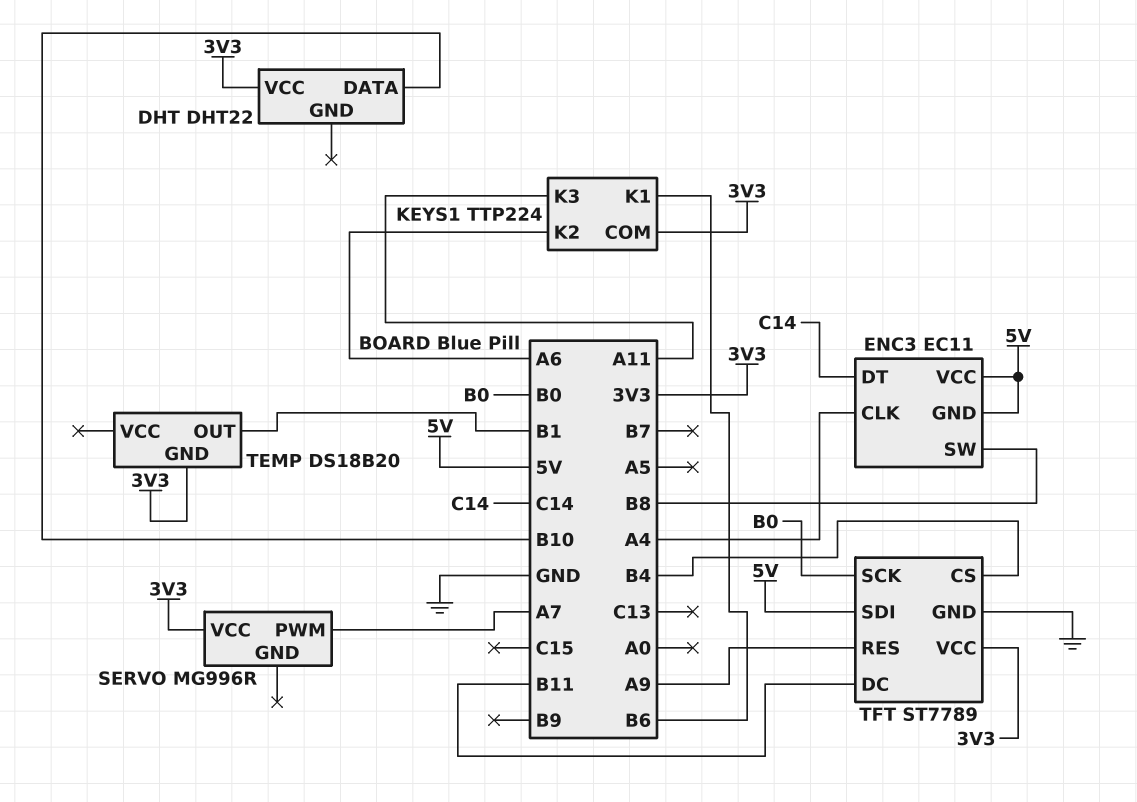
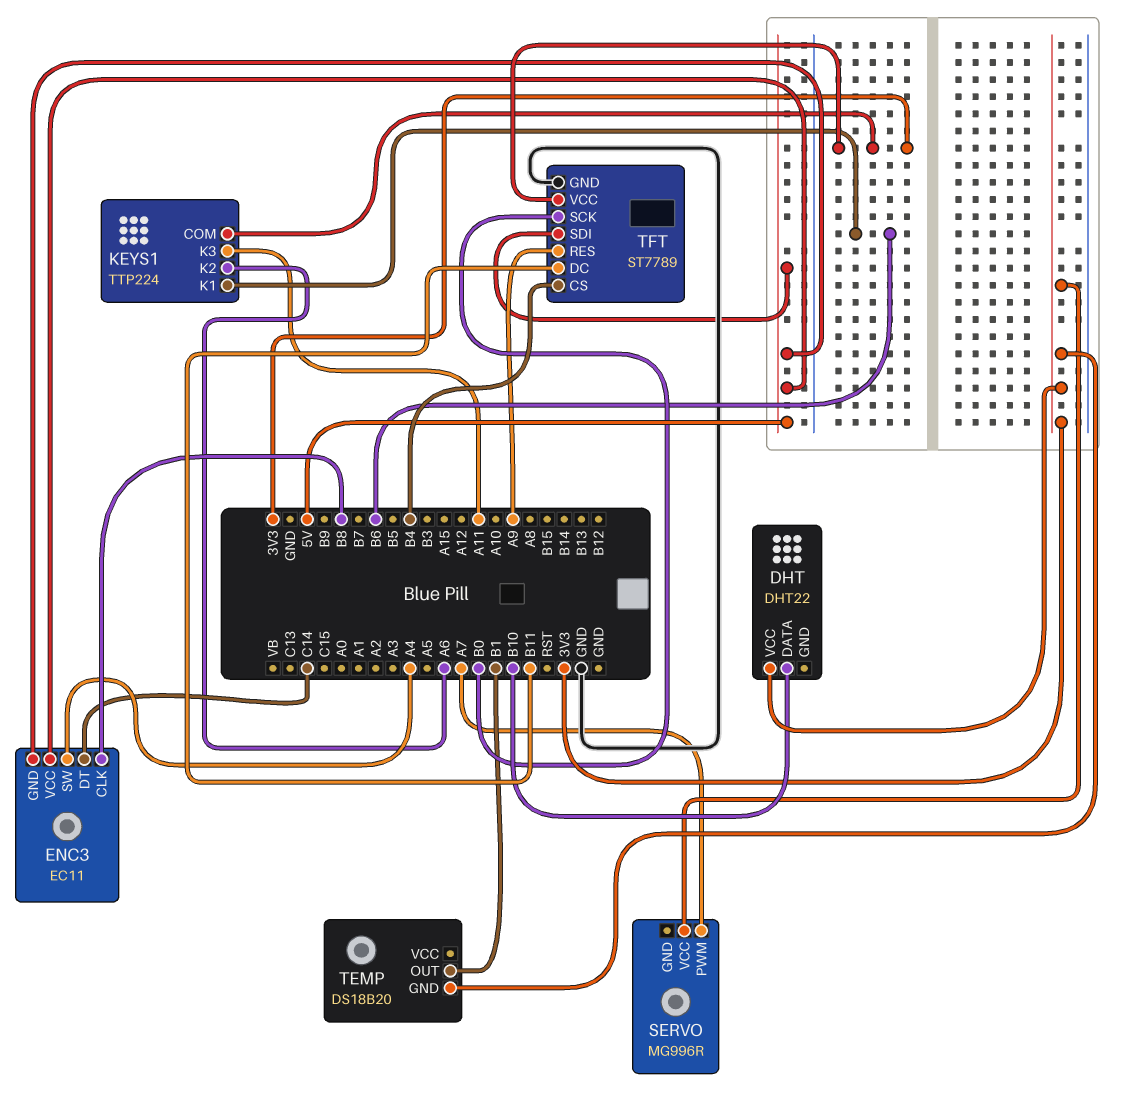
ENC3 pin CLK: A4 -> B8
ENC3 pin SW: B8 -> A4

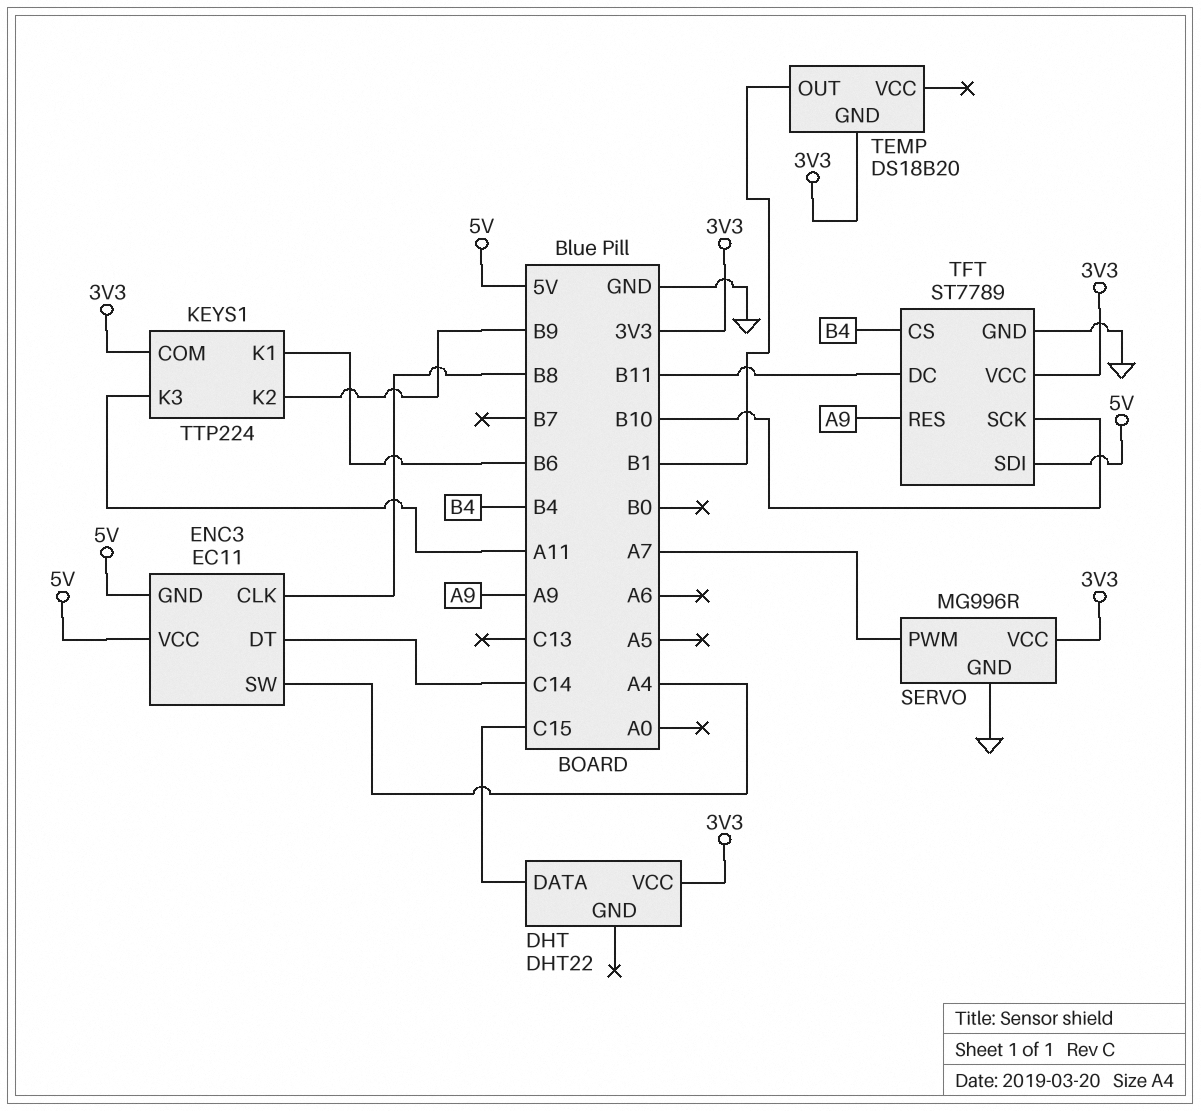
DHT pin DATA: B10 -> C15
KEYS1 pin K2: A6 -> B9
SERVO pin GND: none -> GND
TFT pin SCK: B0 -> B10

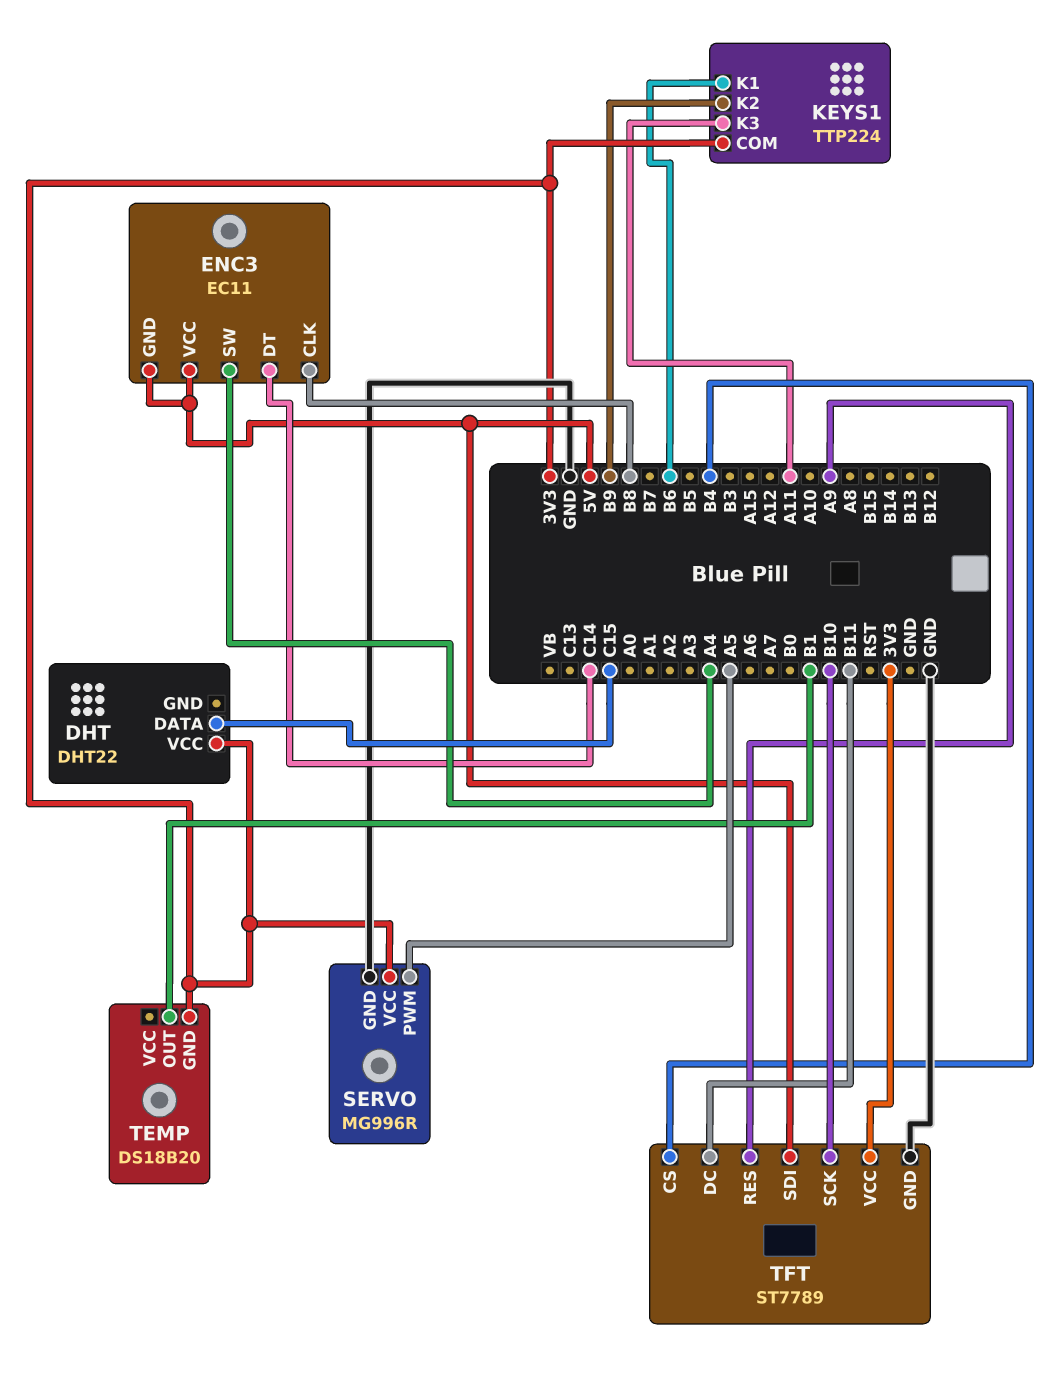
SERVO pin PWM: A7 -> A5

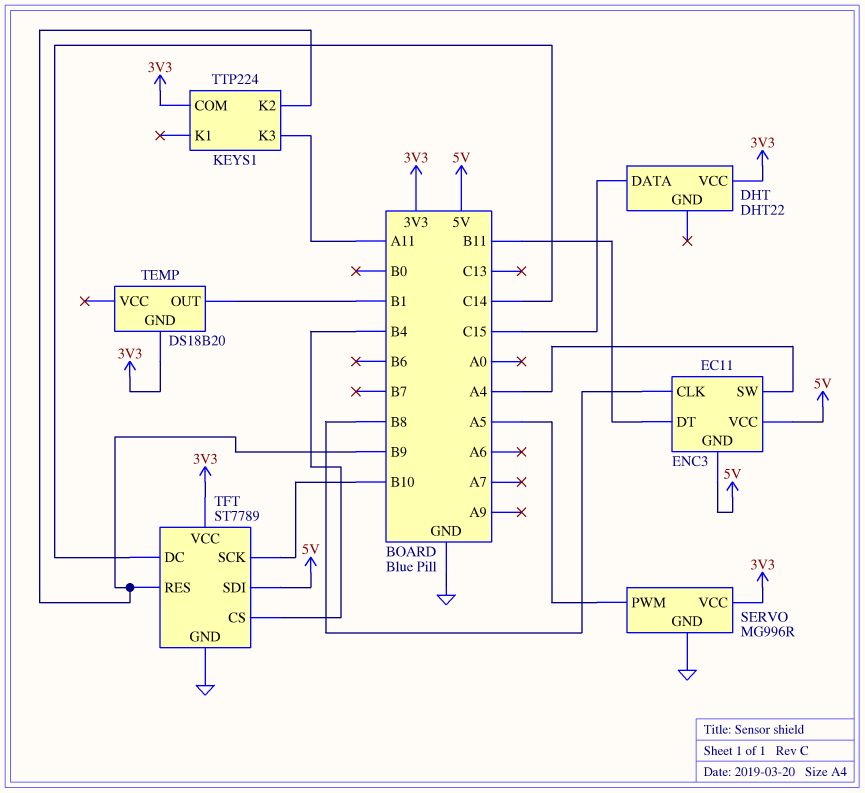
ENC3 pin DT: C14 -> B11
KEYS1 pin K1: B6 -> none
TFT pin DC: B11 -> C14
TFT pin RES: A9 -> B9

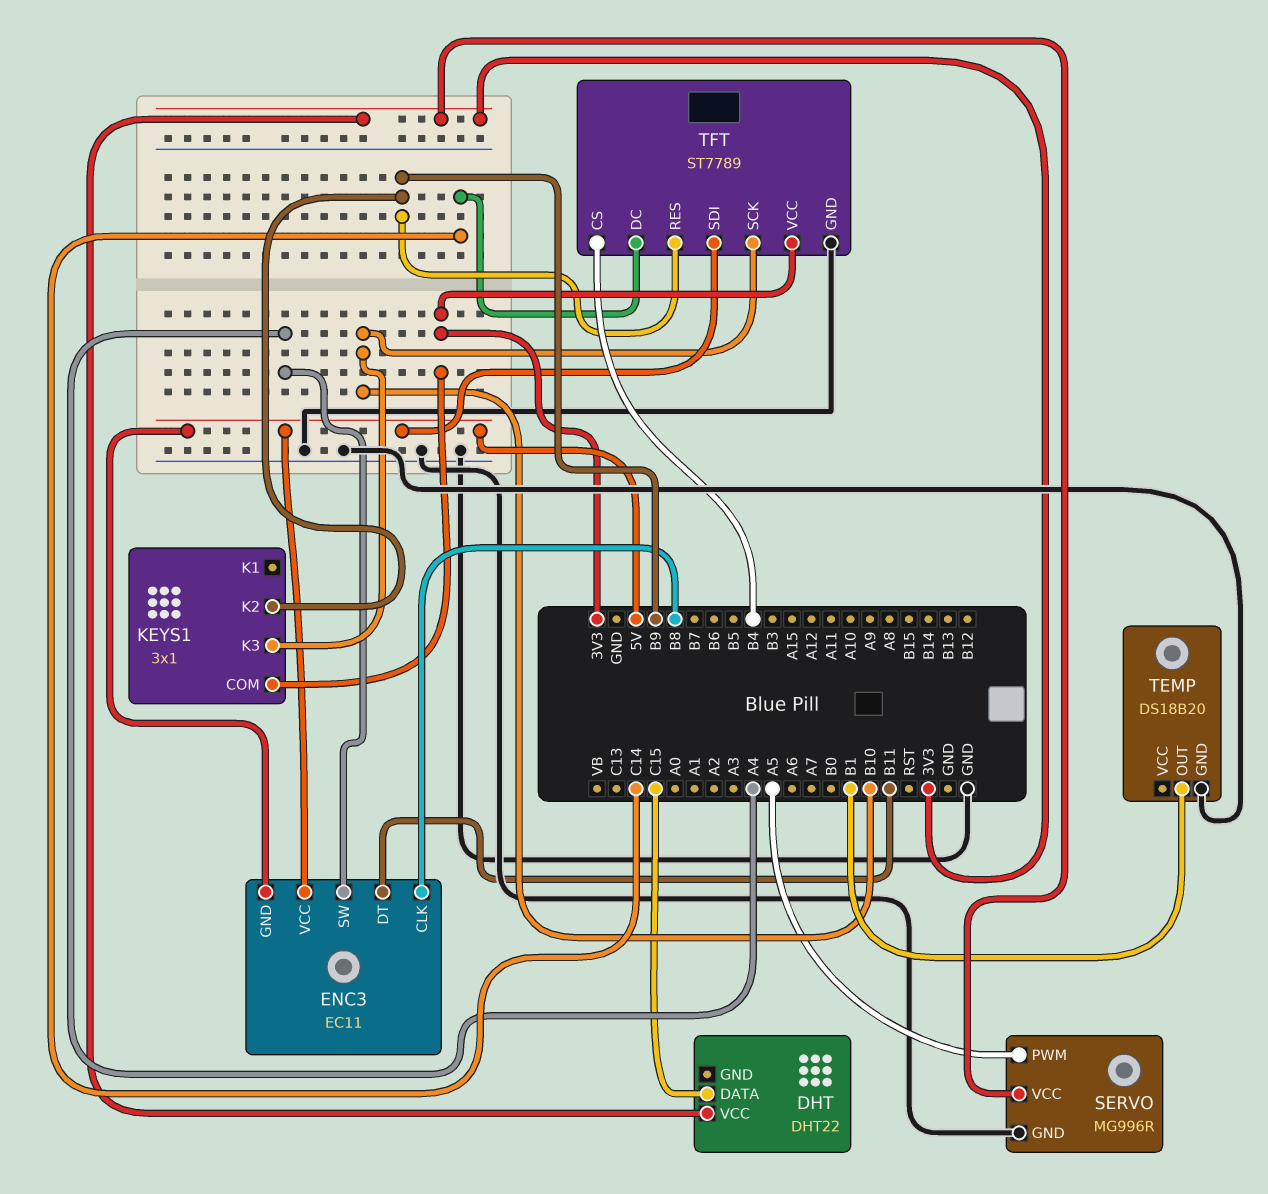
KEYS1: TTP224 -> 3x1
KEYS1 pin K3: A11 -> B10
TEMP pin GND: 3V3 -> GND

